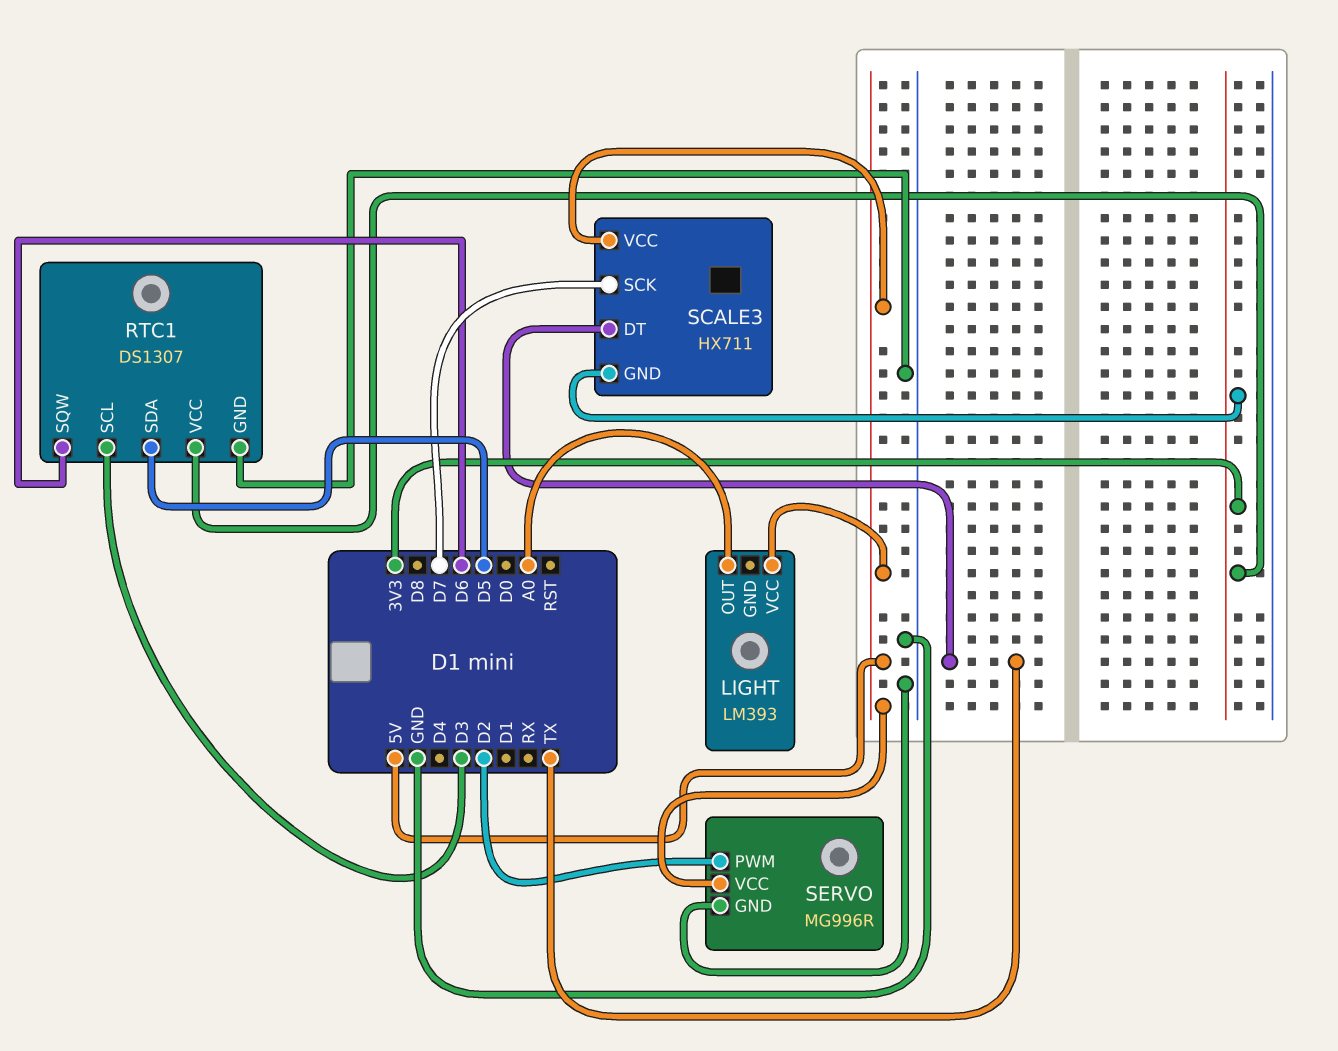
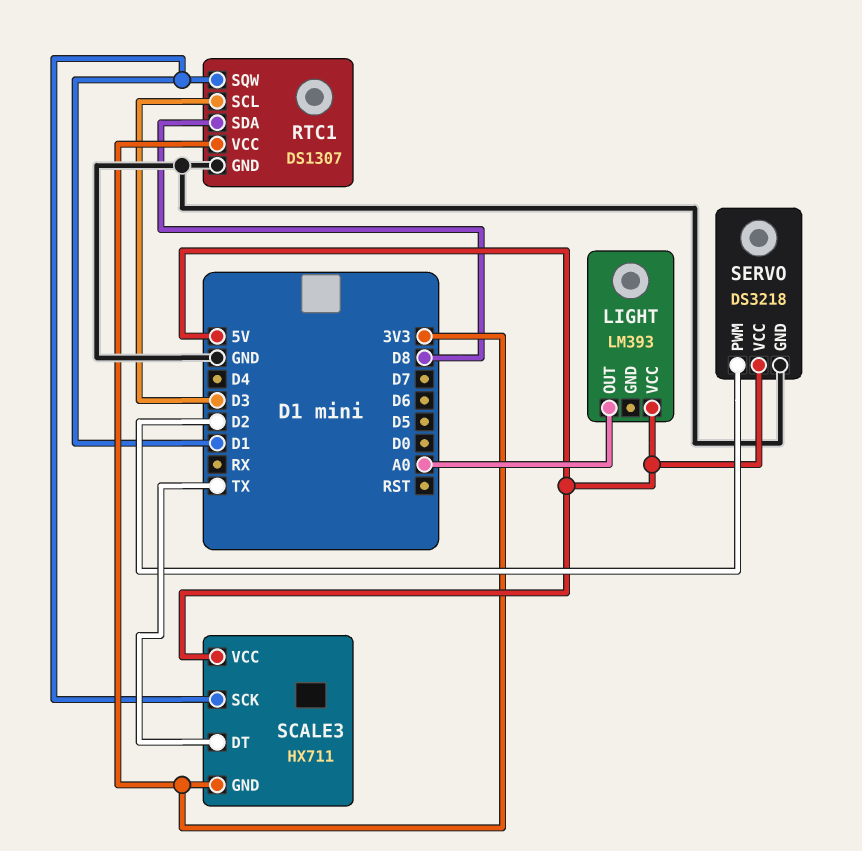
RTC1 pin SDA: D5 -> D8
RTC1 pin SQW: D6 -> D1
SCALE3 pin SCK: D7 -> D1
SERVO: MG996R -> DS3218

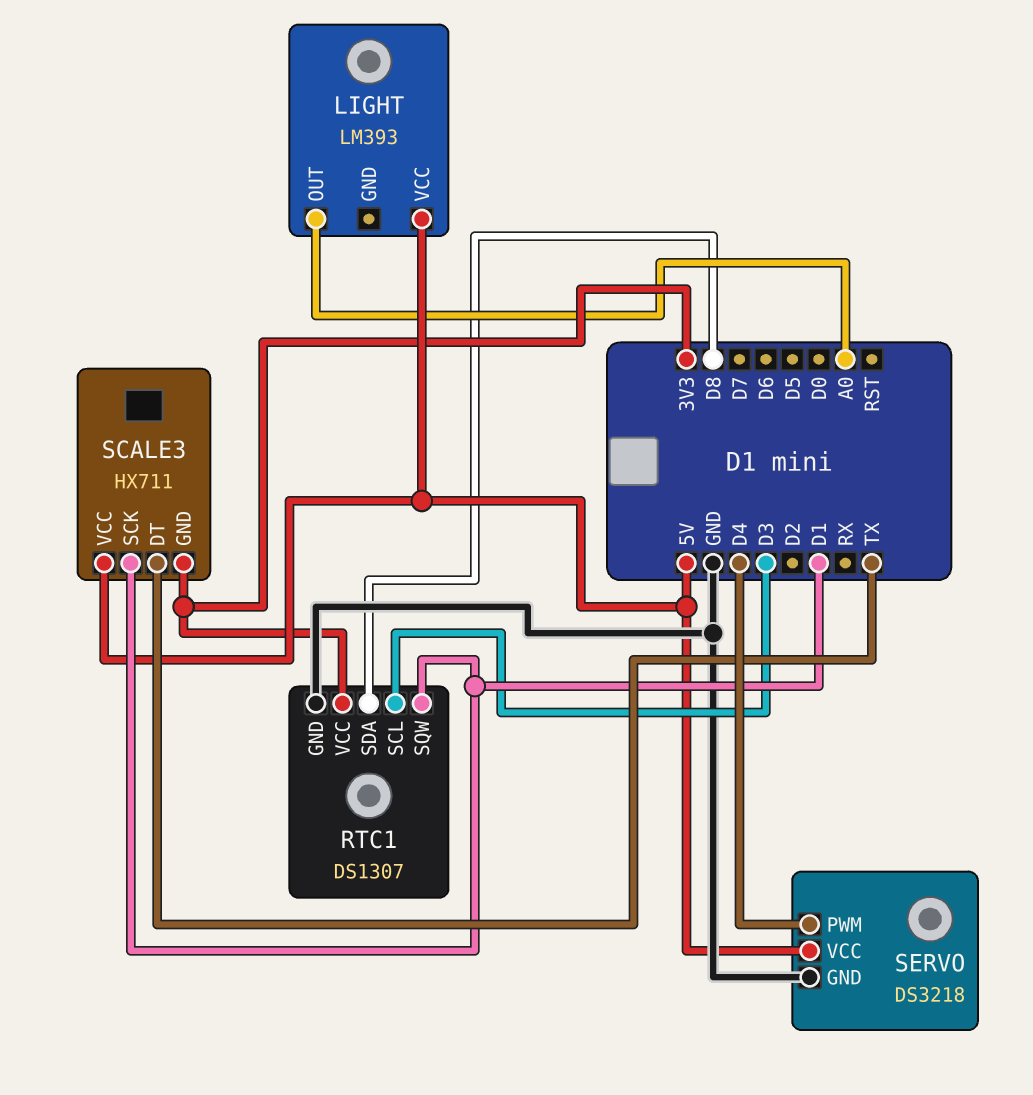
SERVO pin PWM: D2 -> D4

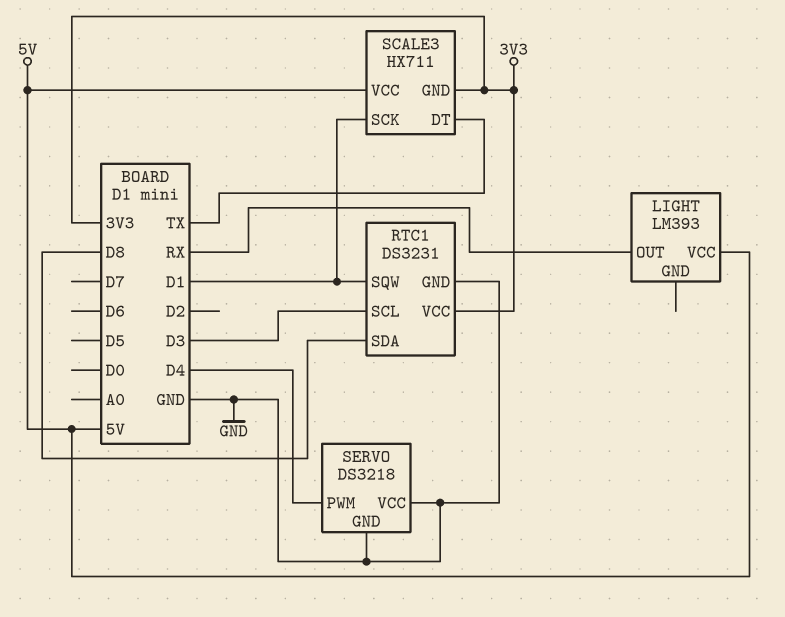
LIGHT pin OUT: A0 -> RX
RTC1: DS1307 -> DS3231
SERVO pin VCC: 5V -> GND

